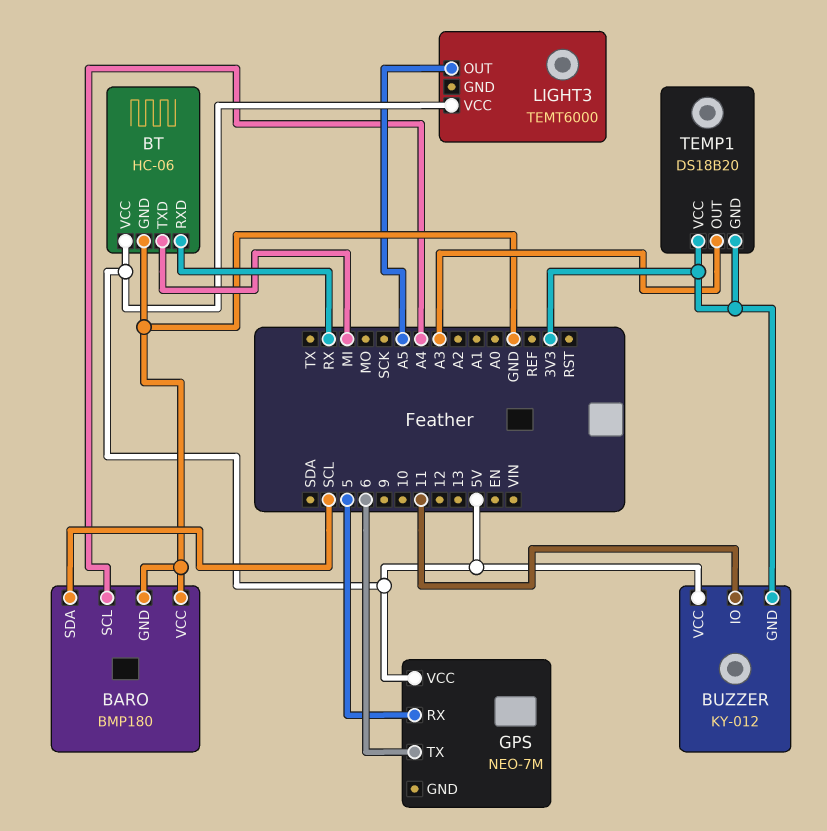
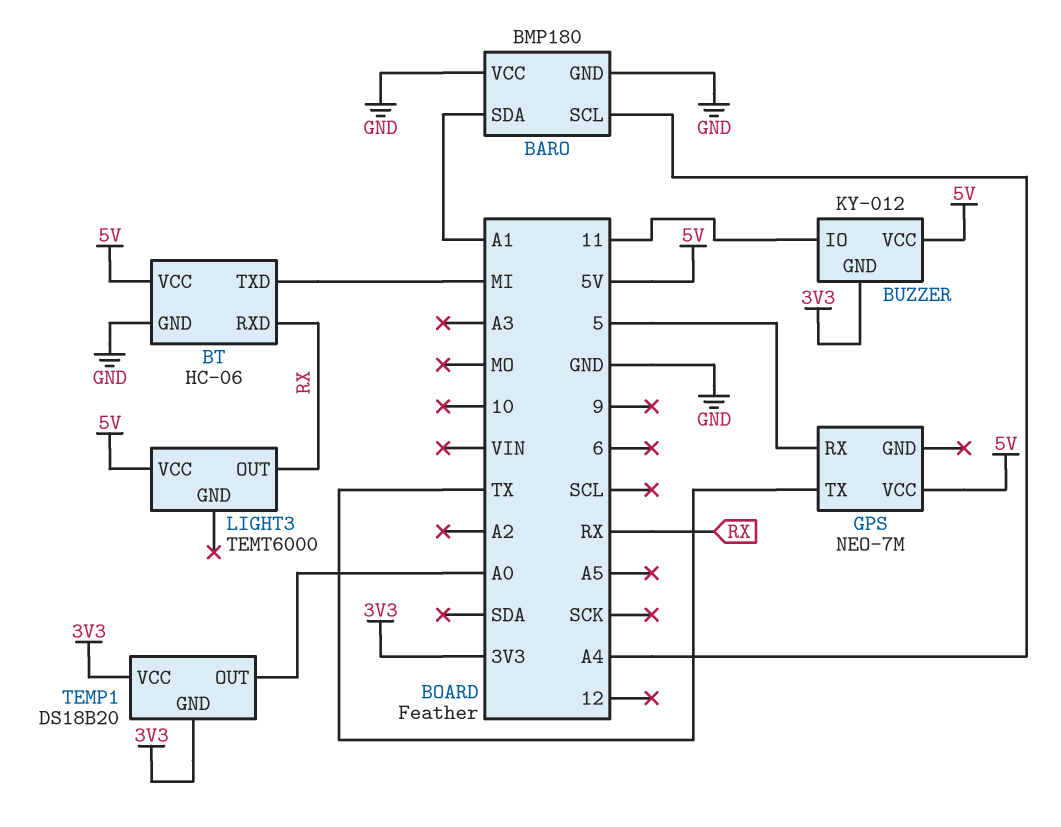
BARO pin SDA: SCL -> A1
GPS pin TX: 6 -> TX
LIGHT3 pin OUT: A5 -> RX
TEMP1 pin OUT: A3 -> A0

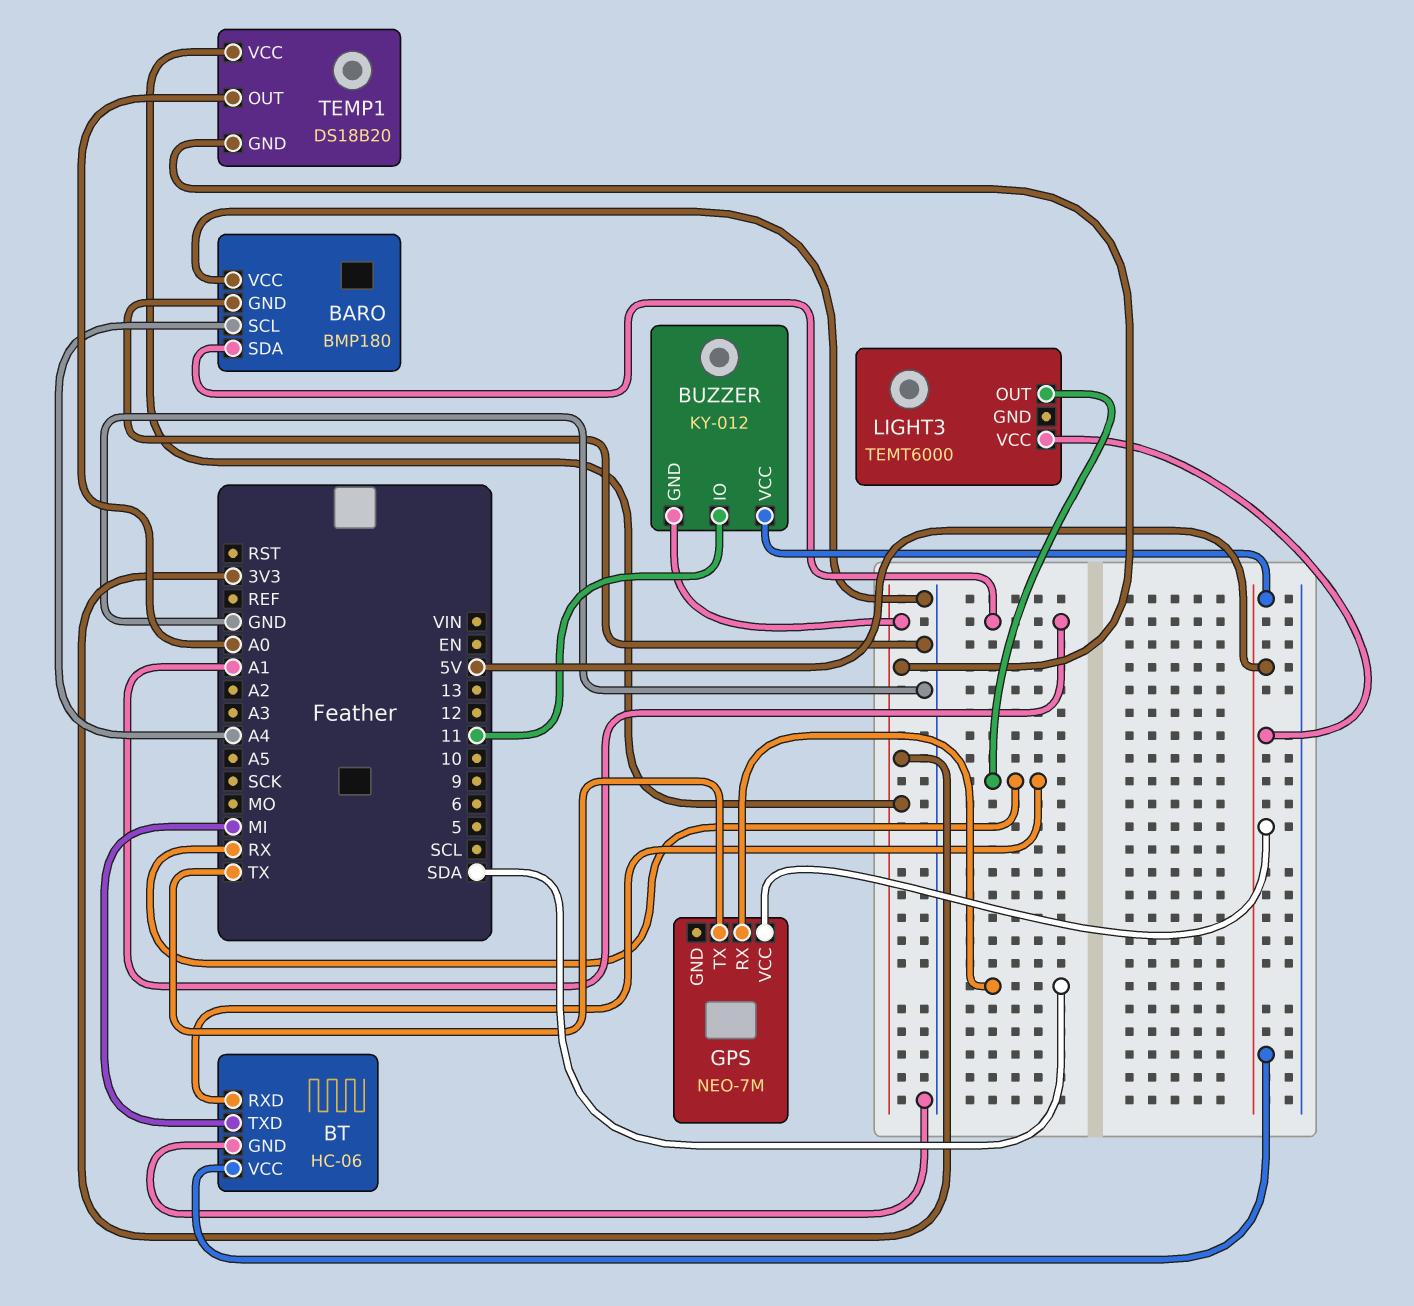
GPS pin RX: 5 -> SDA

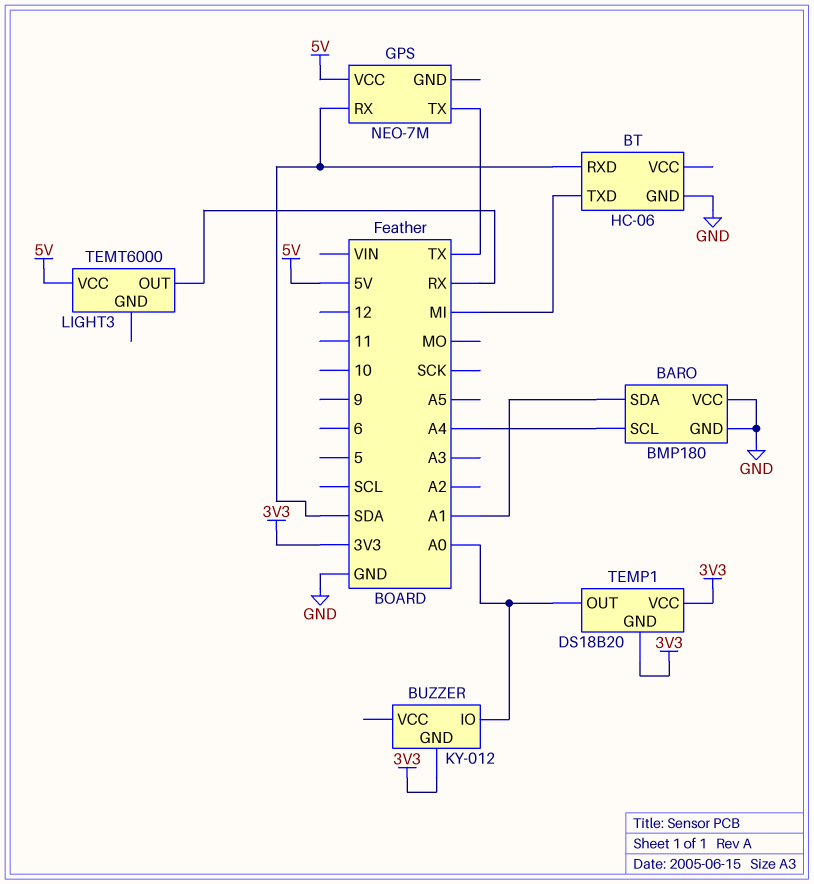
BT pin RXD: RX -> SDA
BT pin VCC: 5V -> none
BUZZER pin IO: 11 -> A0
BUZZER pin VCC: 5V -> none

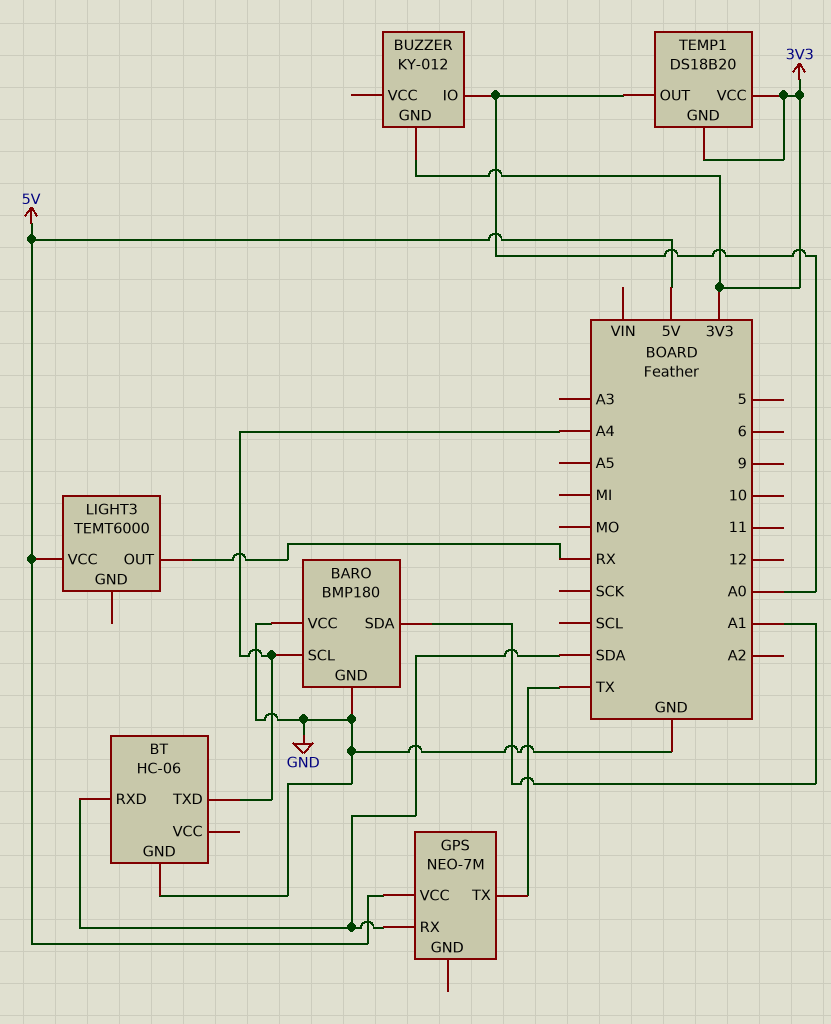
BT pin TXD: MI -> A4

